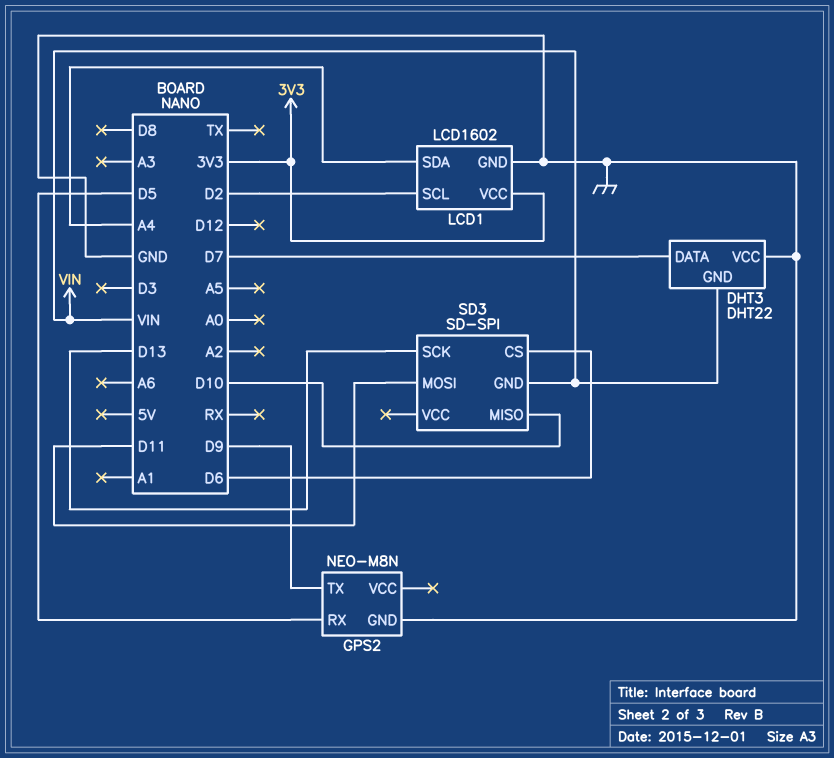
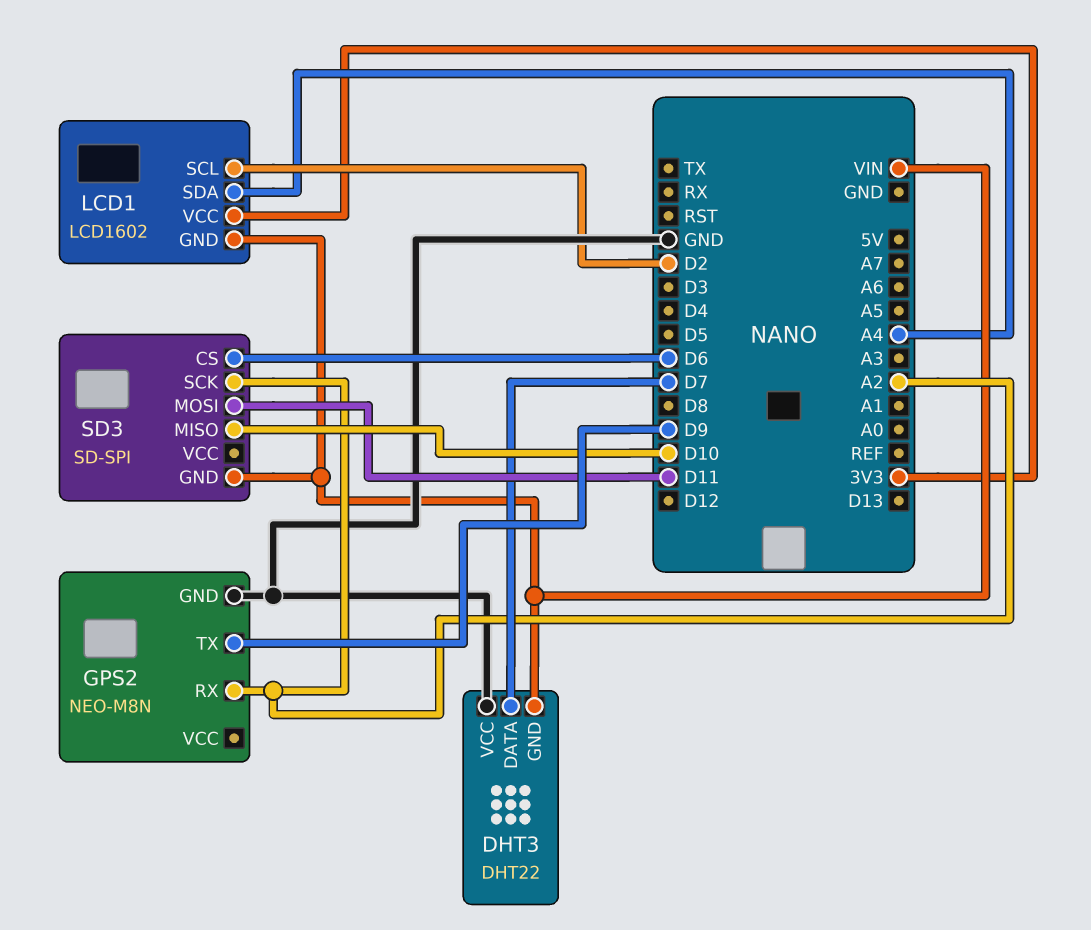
GPS2 pin RX: D5 -> A2
LCD1 pin GND: GND -> VIN
SD3 pin SCK: D13 -> A2

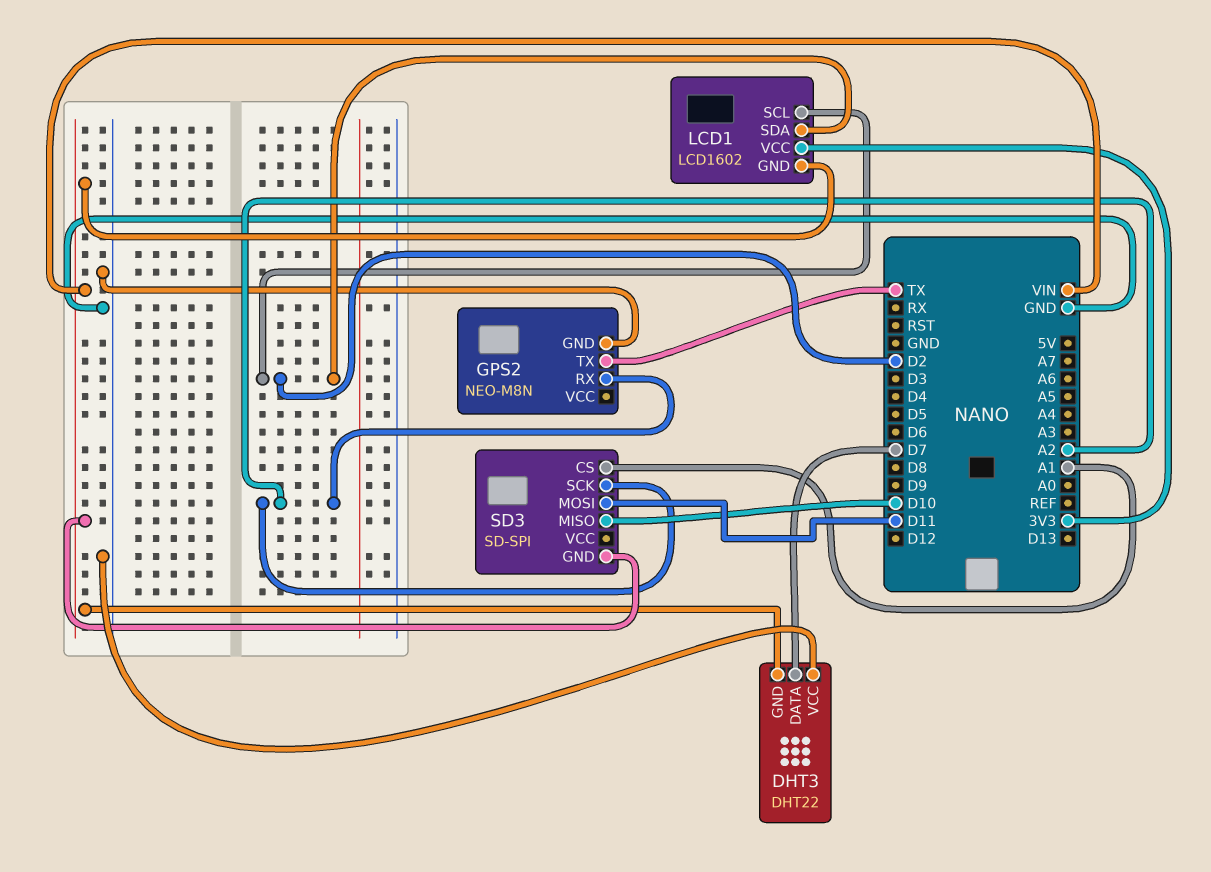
GPS2 pin TX: D9 -> TX
LCD1 pin SDA: A4 -> D2
SD3 pin CS: D6 -> A1

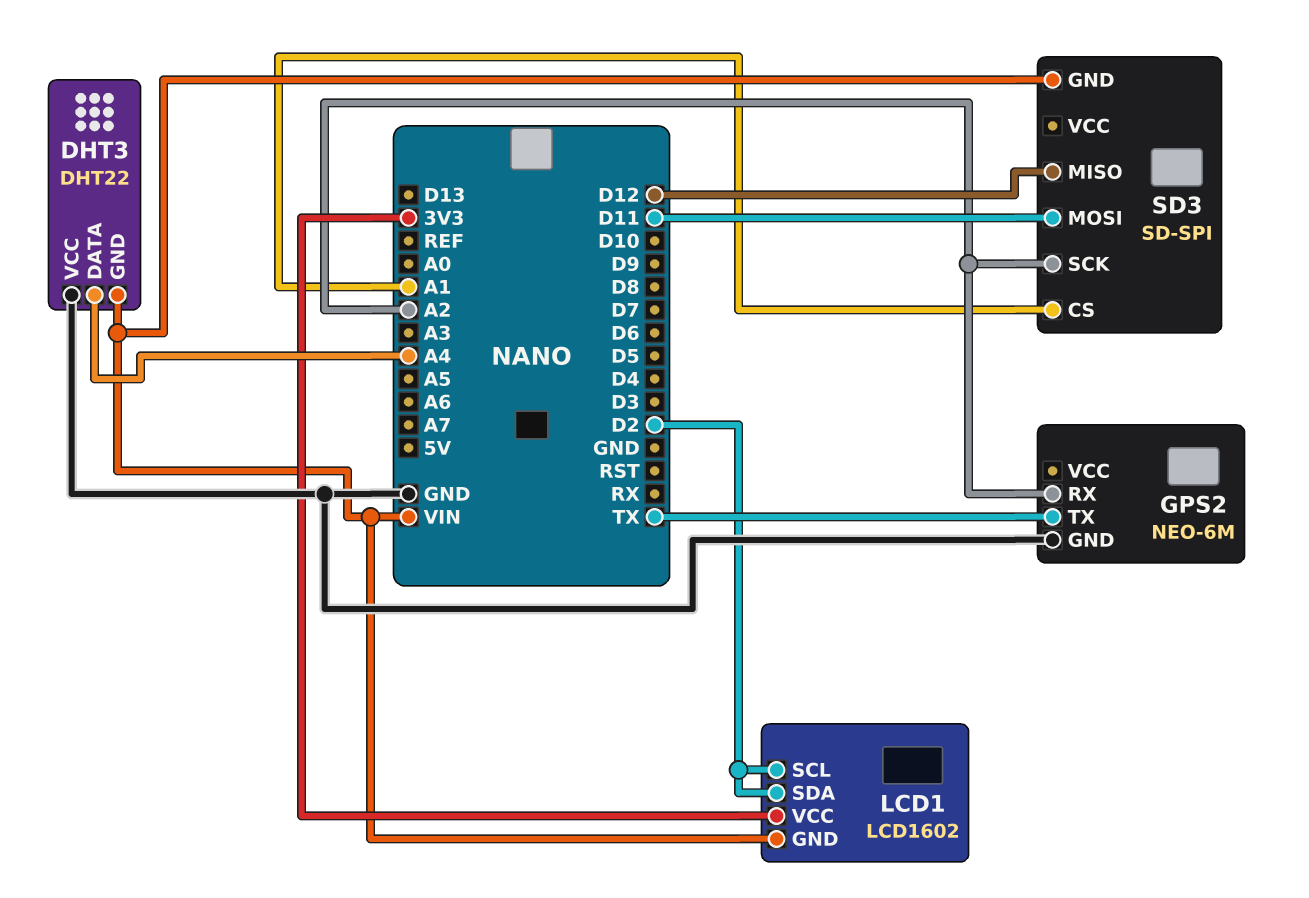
DHT3 pin DATA: D7 -> A4
GPS2: NEO-M8N -> NEO-6M
SD3 pin MISO: D10 -> D12

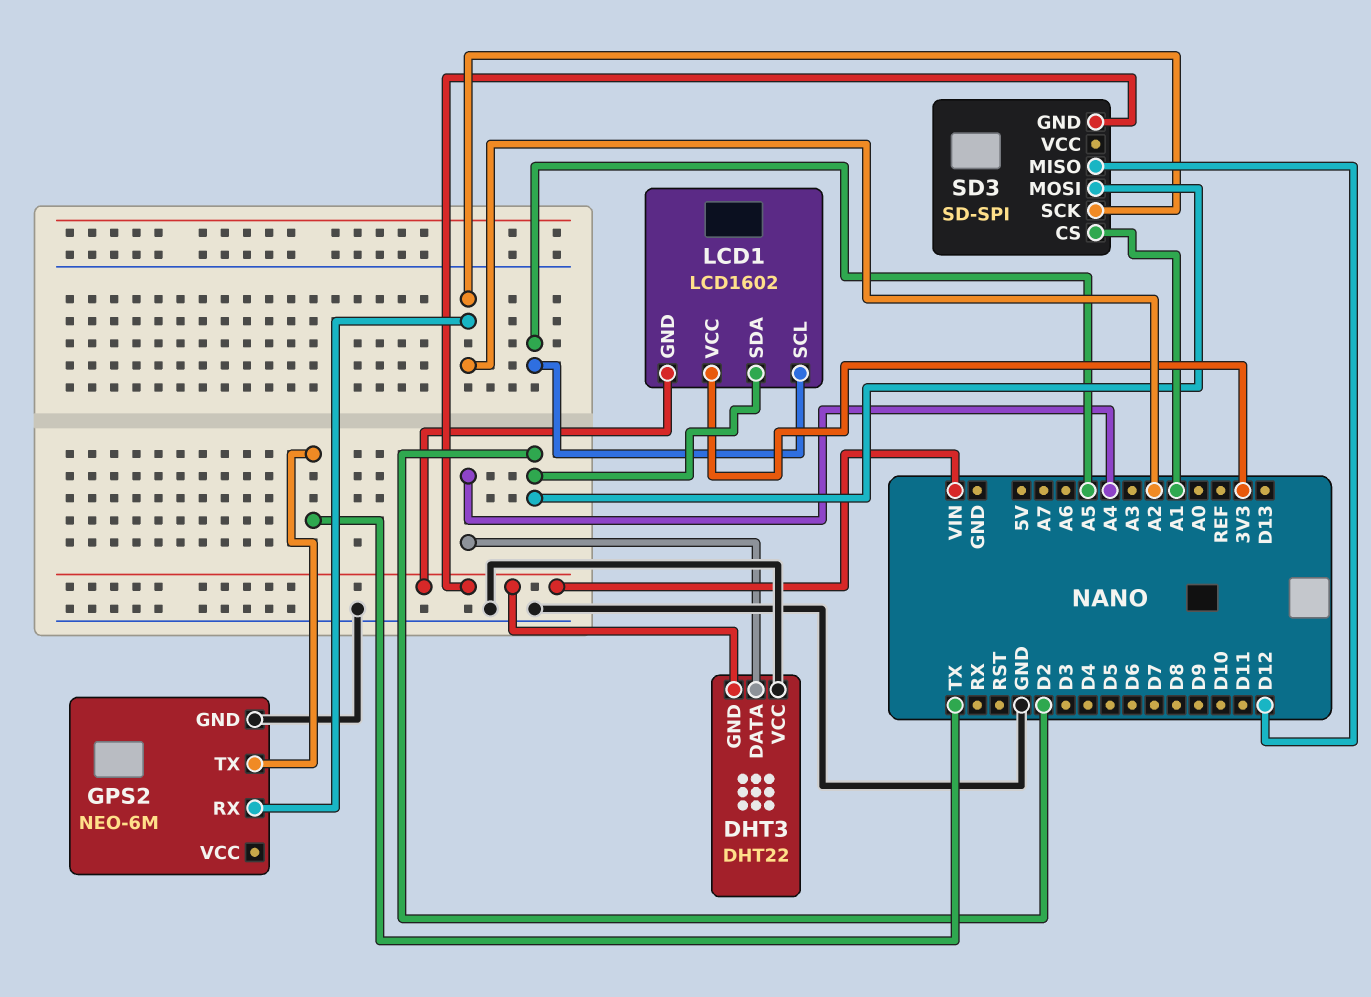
LCD1 pin SCL: D2 -> A5
SD3 pin MOSI: D11 -> D2

